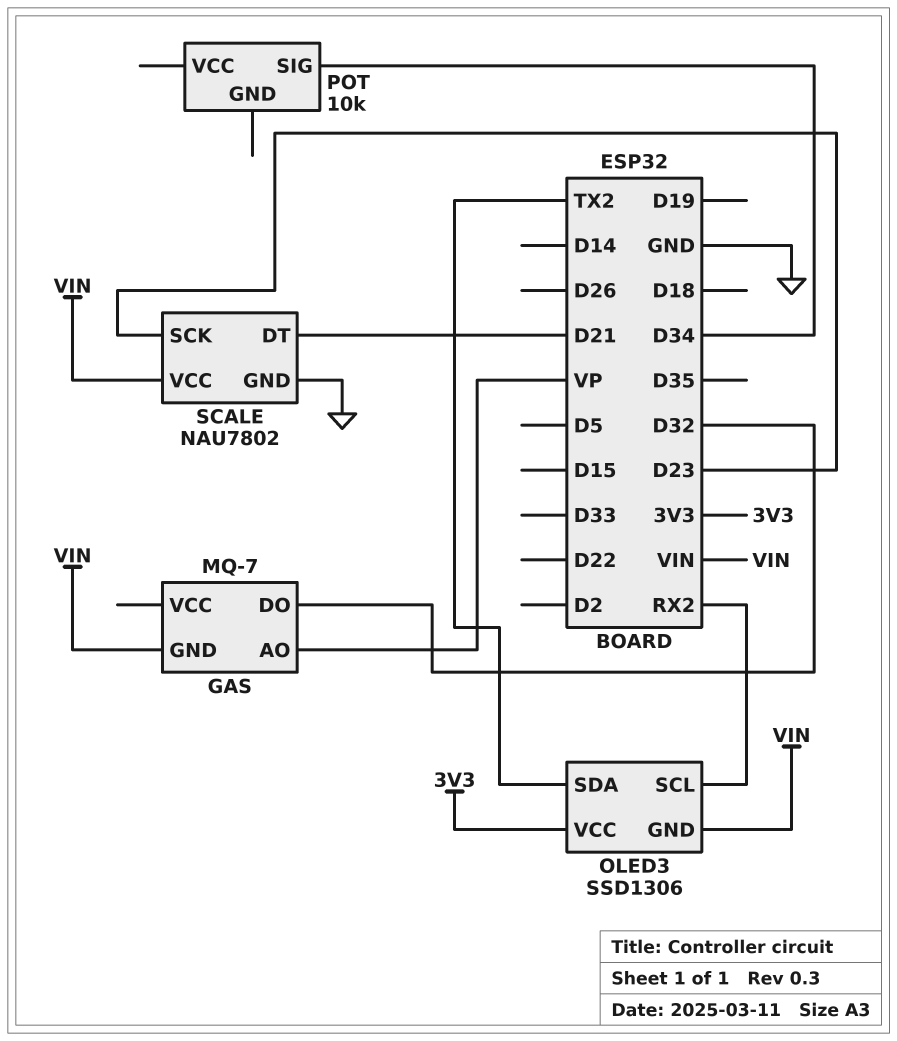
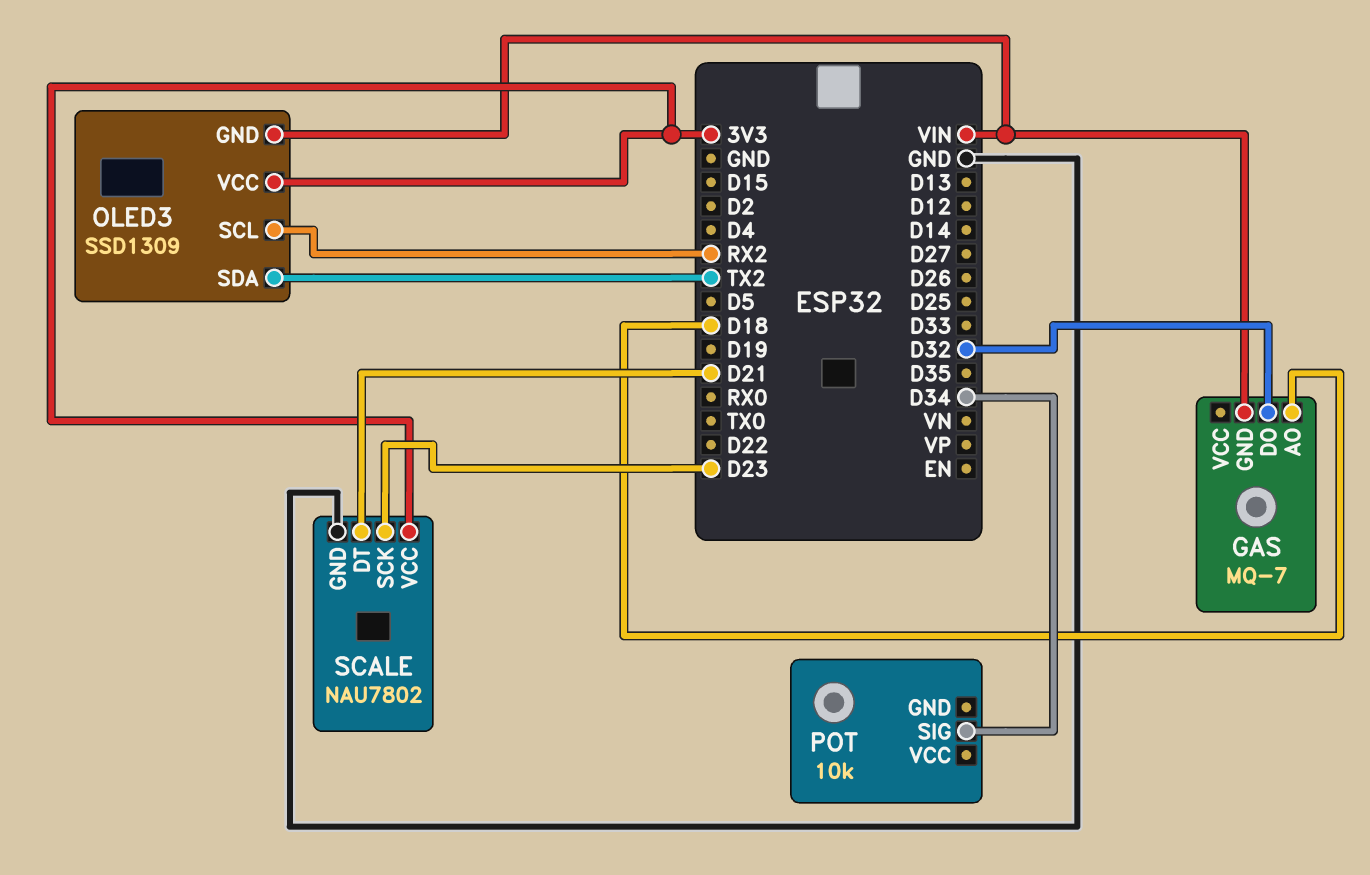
GAS pin AO: VP -> D18
OLED3: SSD1306 -> SSD1309
SCALE pin VCC: VIN -> 3V3

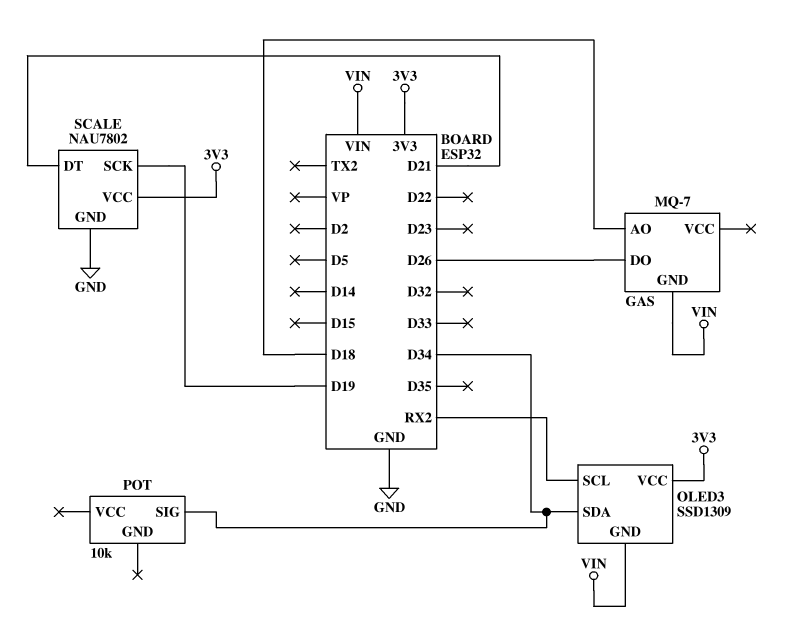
GAS pin DO: D32 -> D26
OLED3 pin SDA: TX2 -> D34
SCALE pin SCK: D23 -> D19

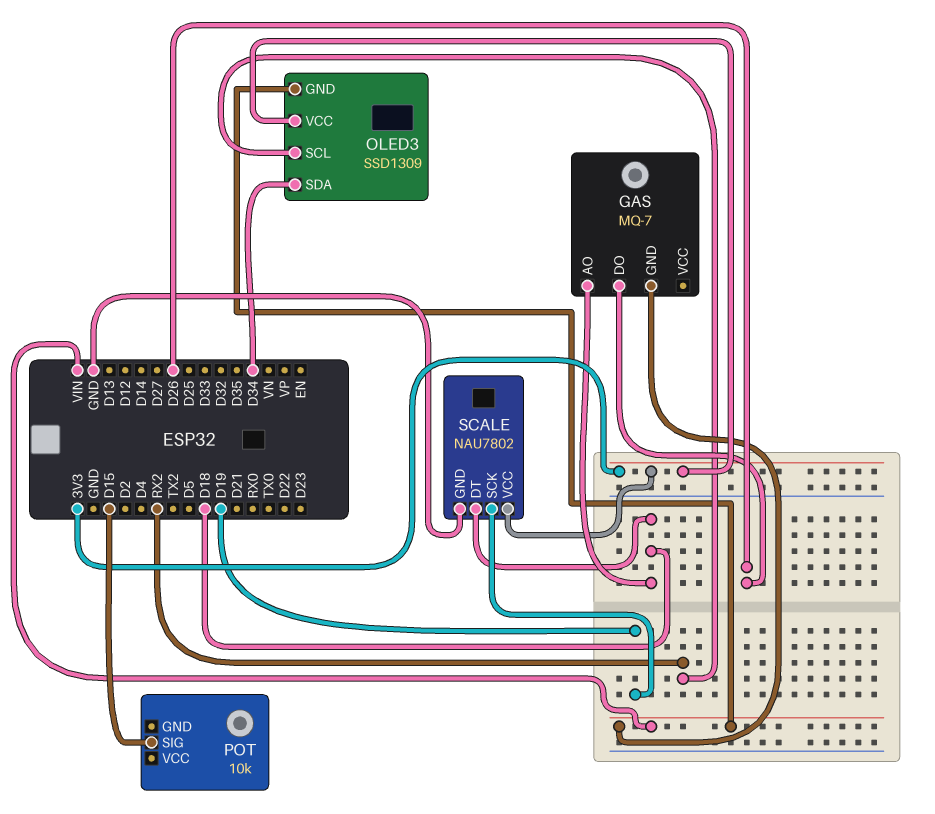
POT pin SIG: D34 -> D15
SCALE pin DT: D21 -> D18

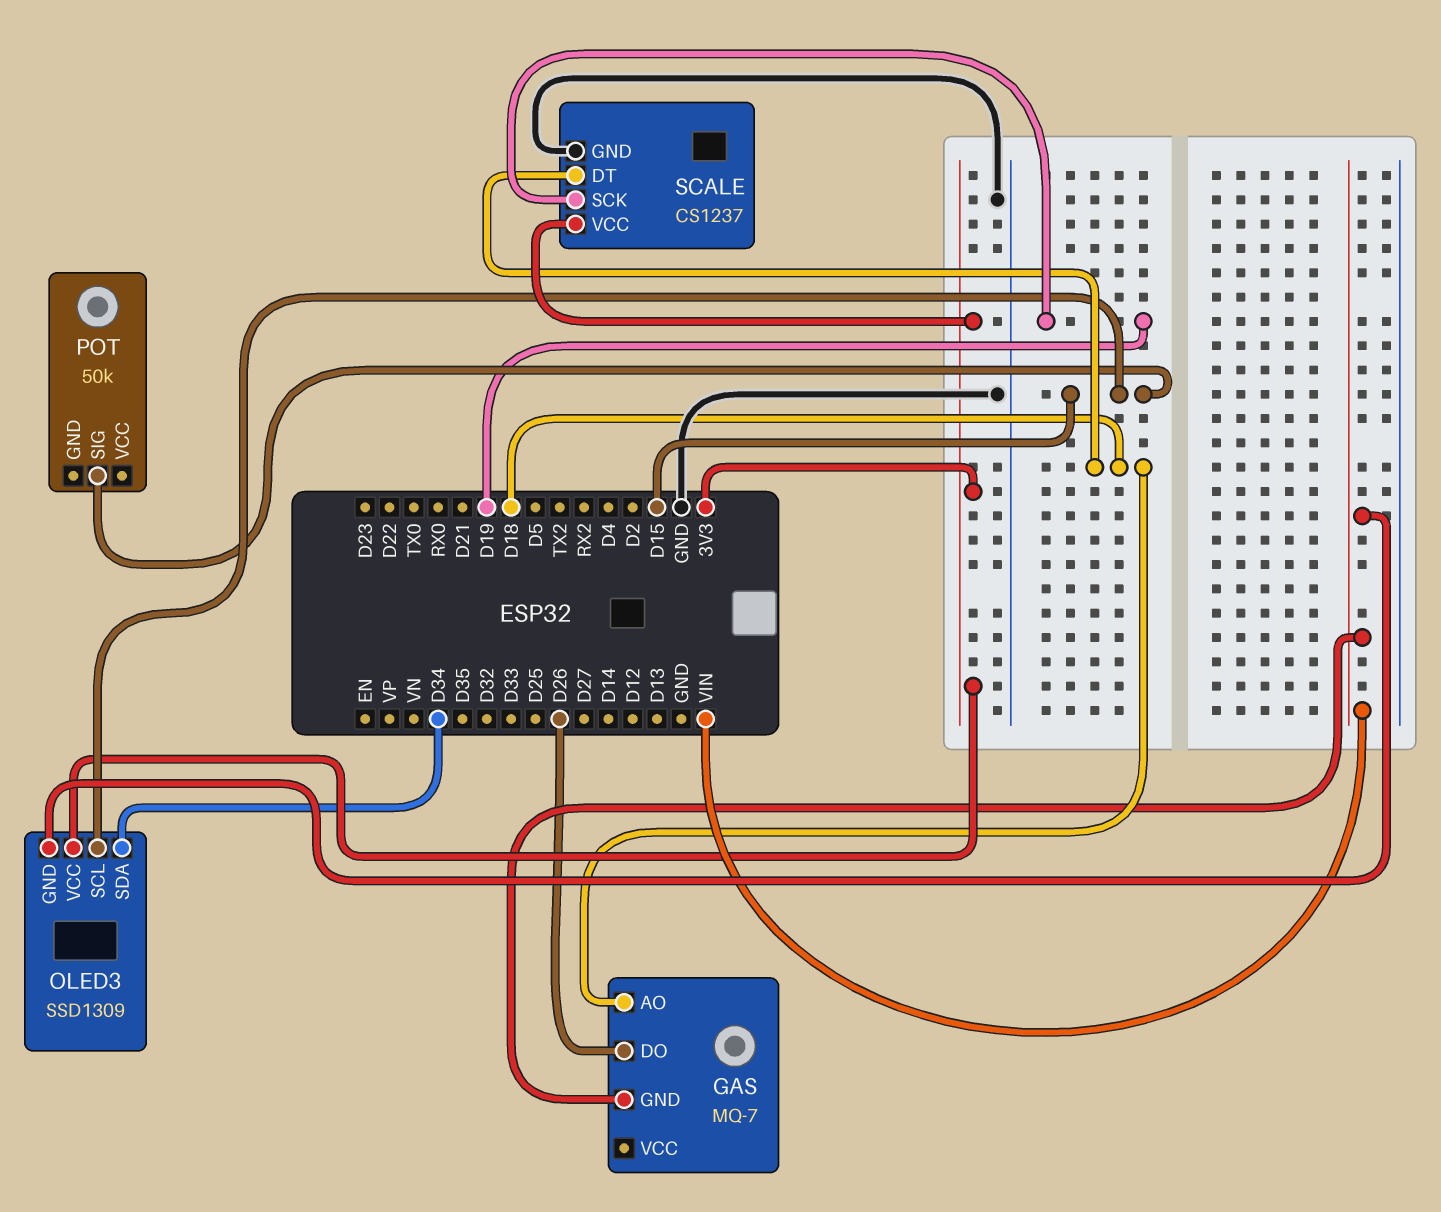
OLED3 pin SCL: RX2 -> D15
POT: 10k -> 50k
SCALE: NAU7802 -> CS1237

